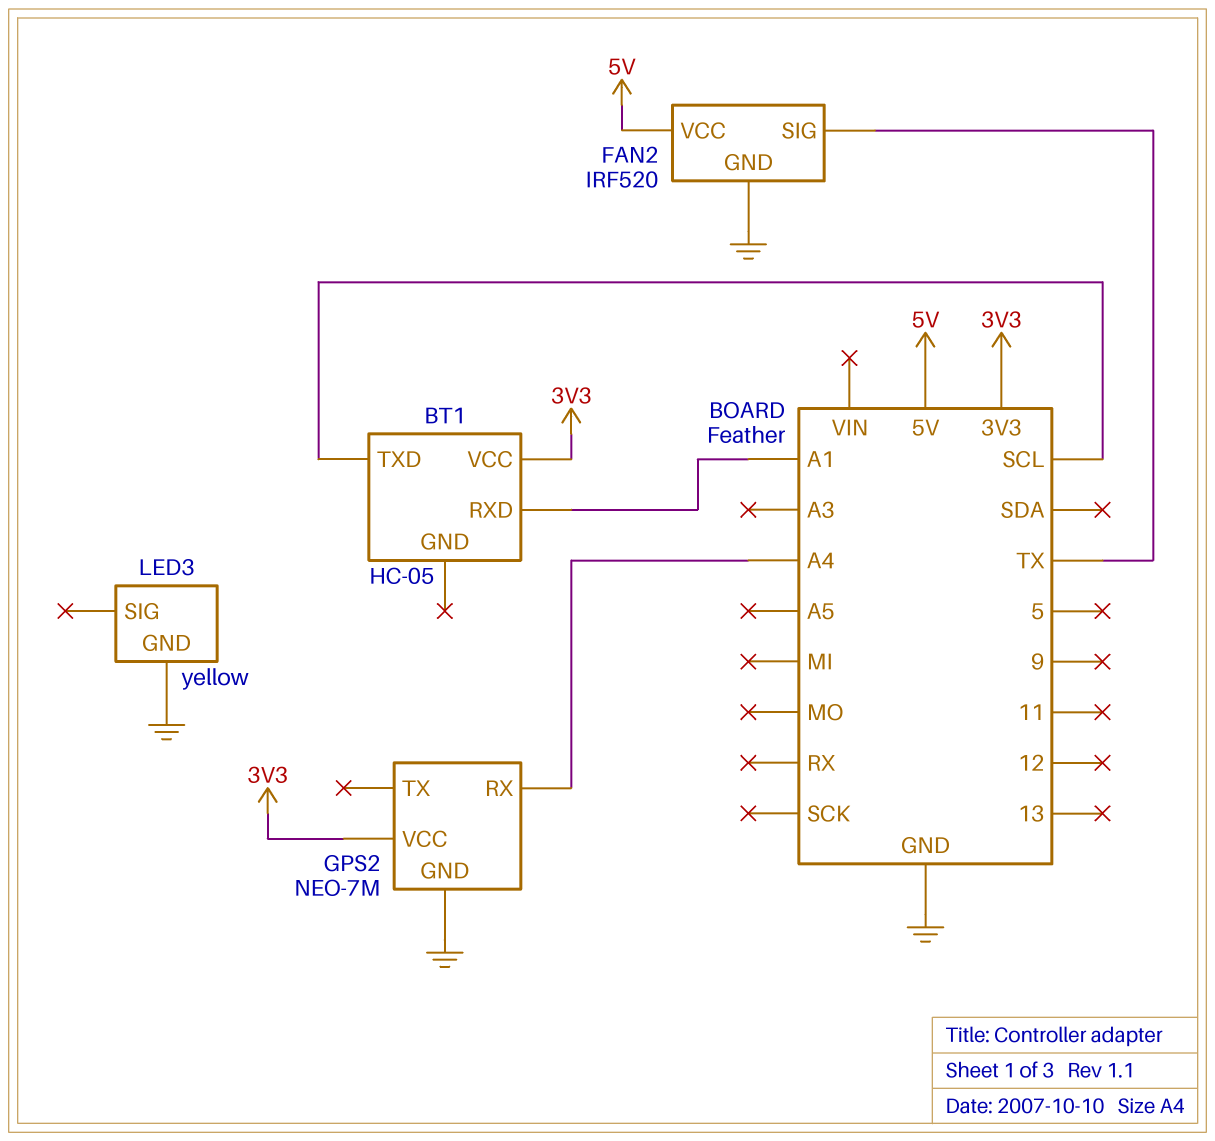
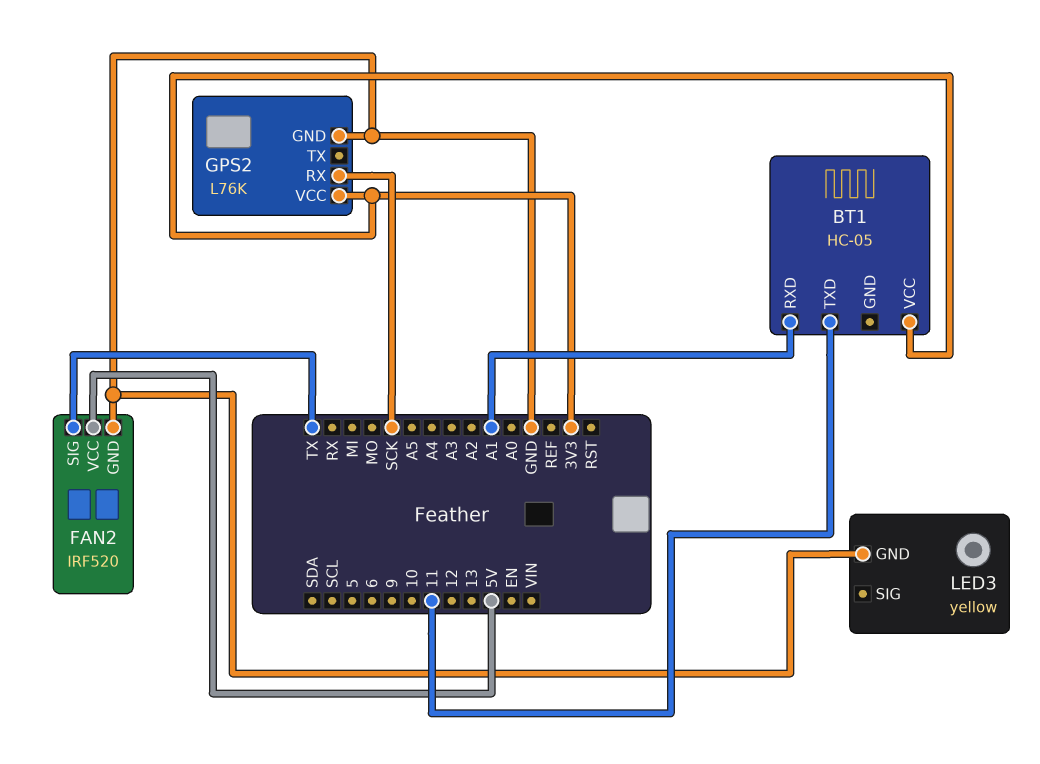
BT1 pin TXD: SCL -> 11
GPS2: NEO-7M -> L76K
GPS2 pin RX: A4 -> SCK

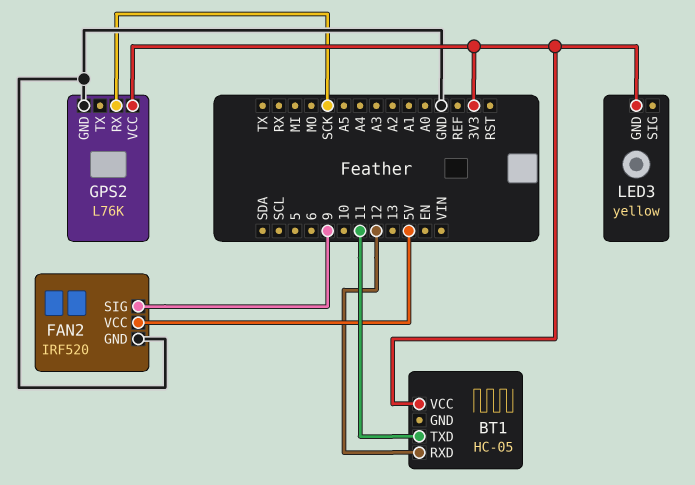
BT1 pin RXD: A1 -> 12
FAN2 pin SIG: TX -> 9
LED3 pin GND: GND -> 3V3

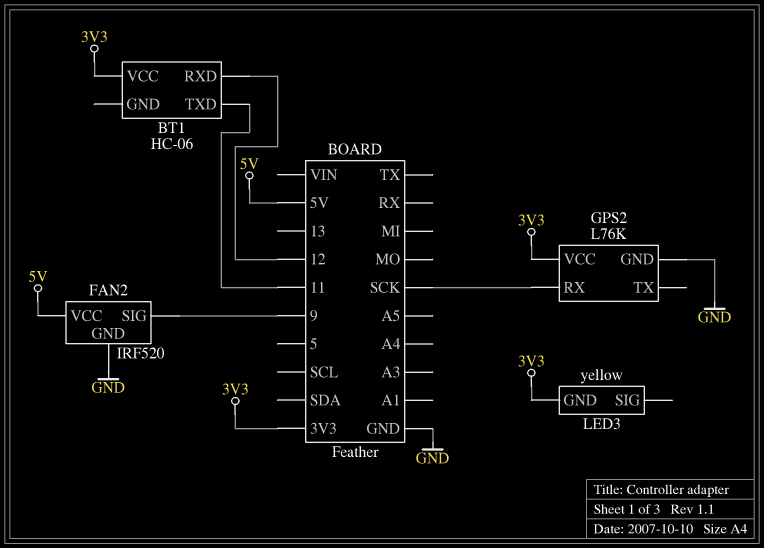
BT1: HC-05 -> HC-06

